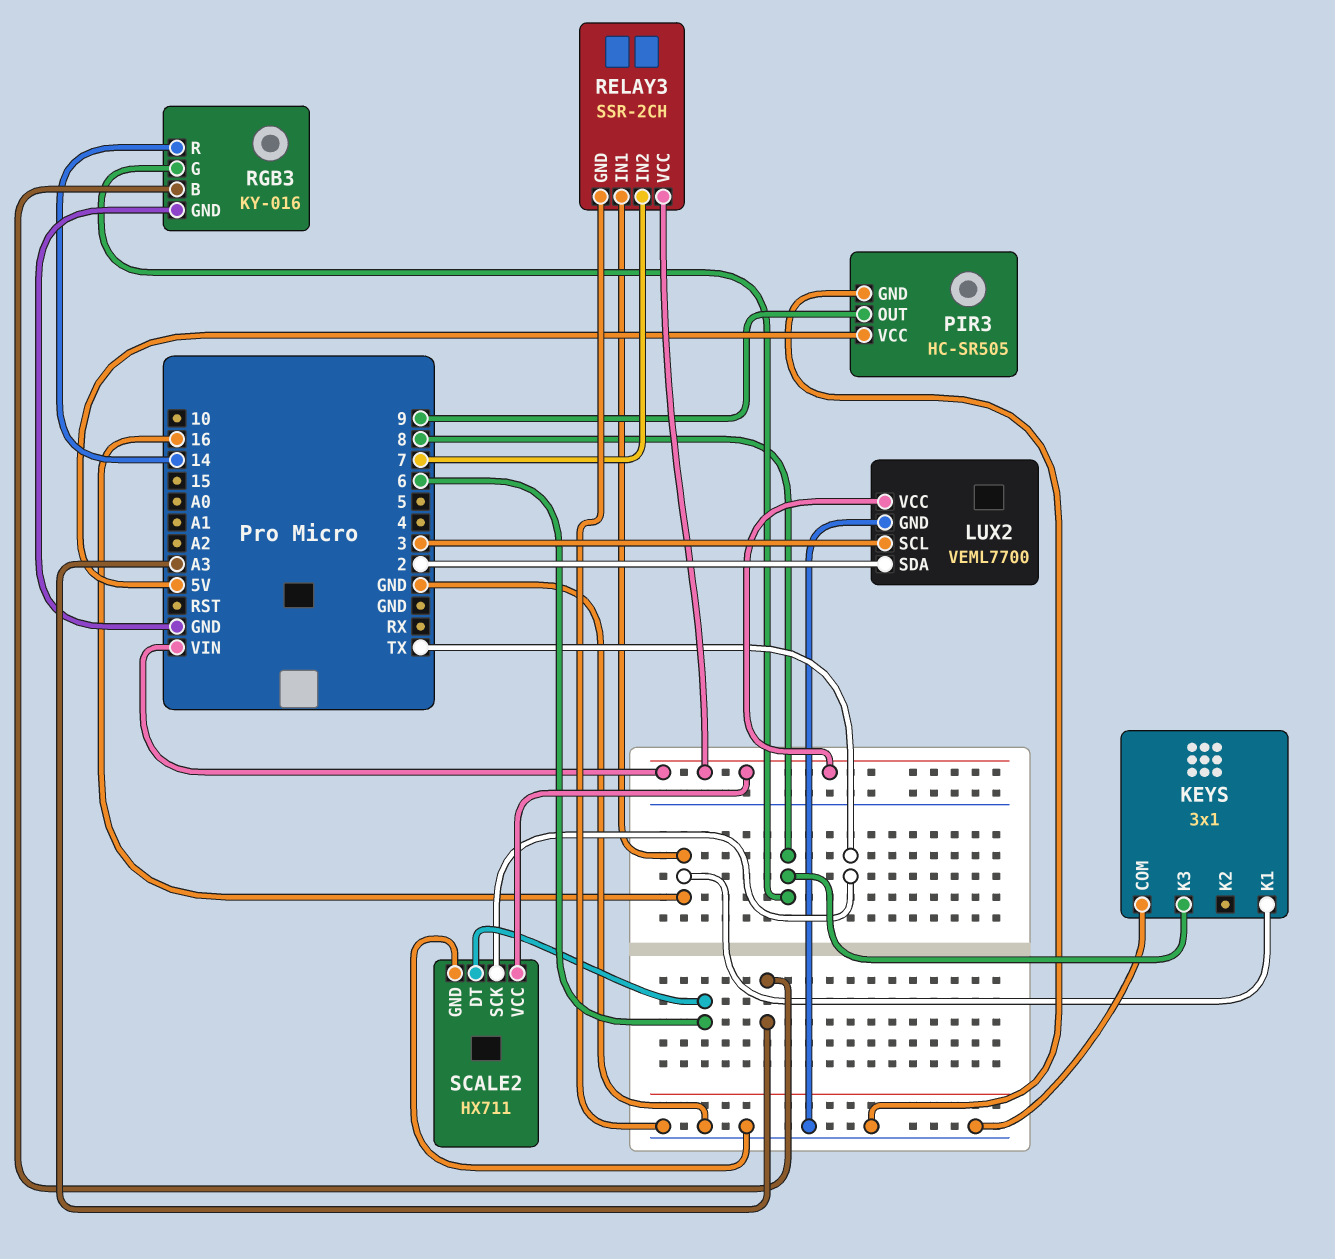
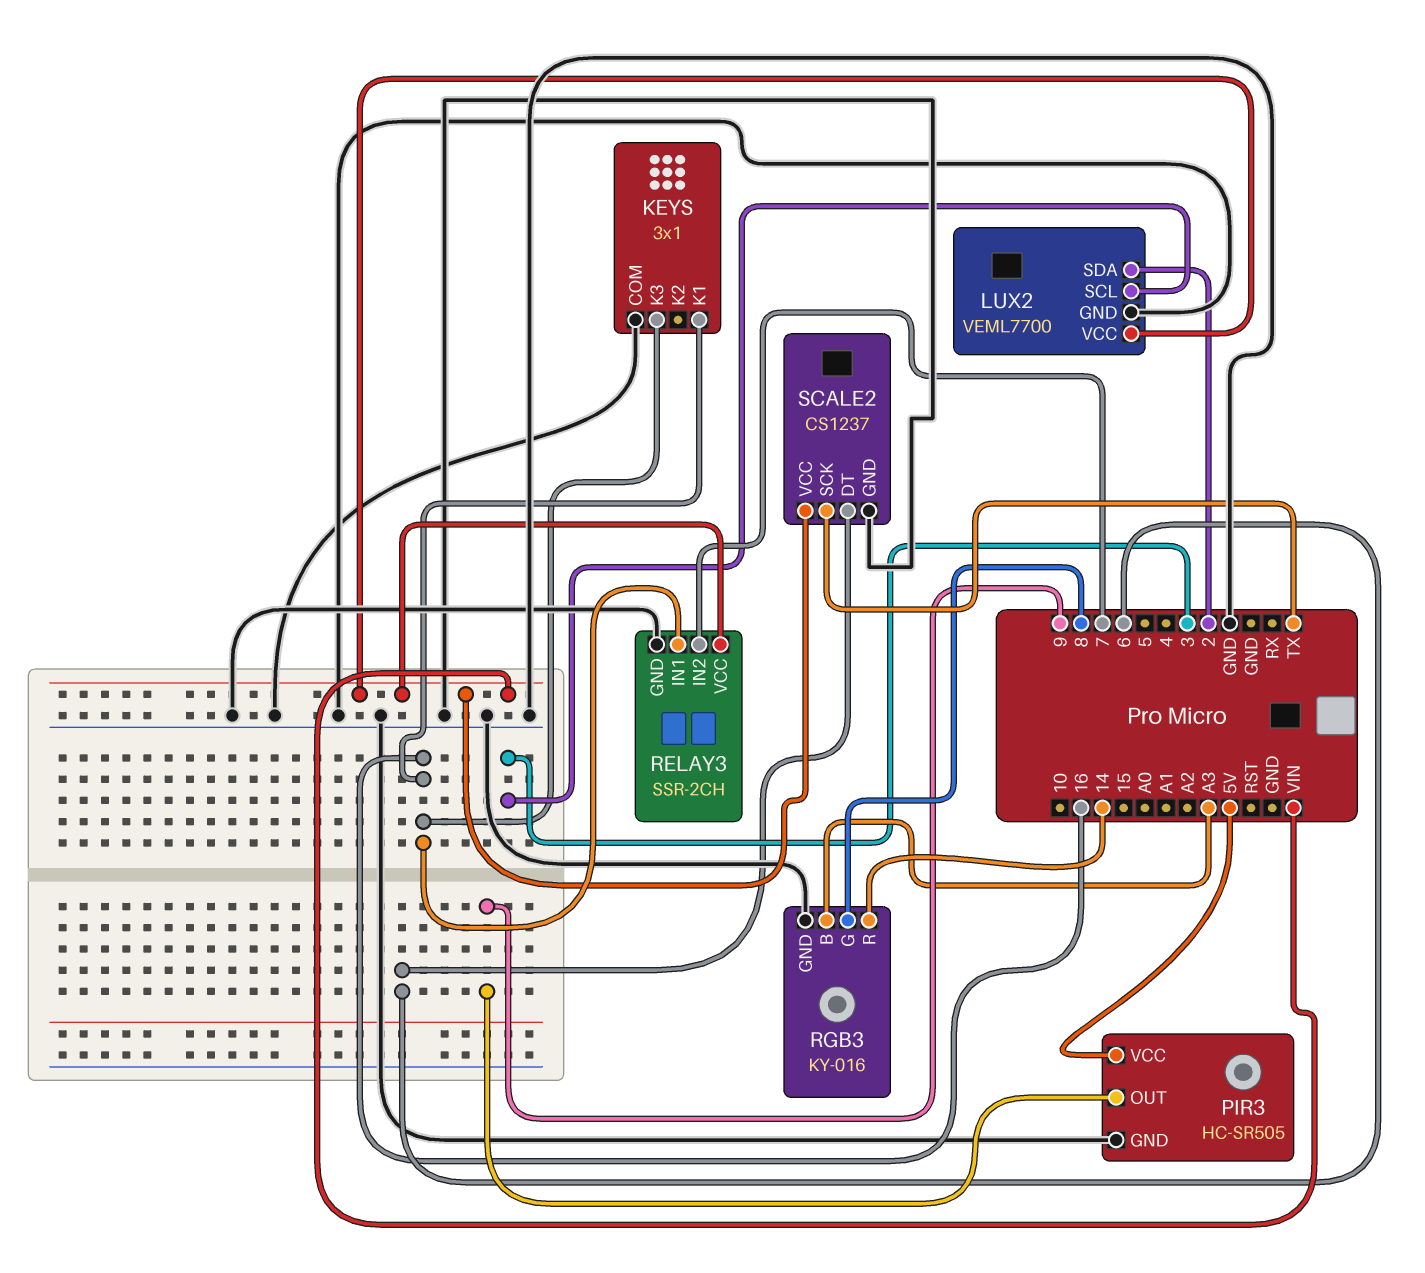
KEYS pin K3: 8 -> 16
SCALE2: HX711 -> CS1237

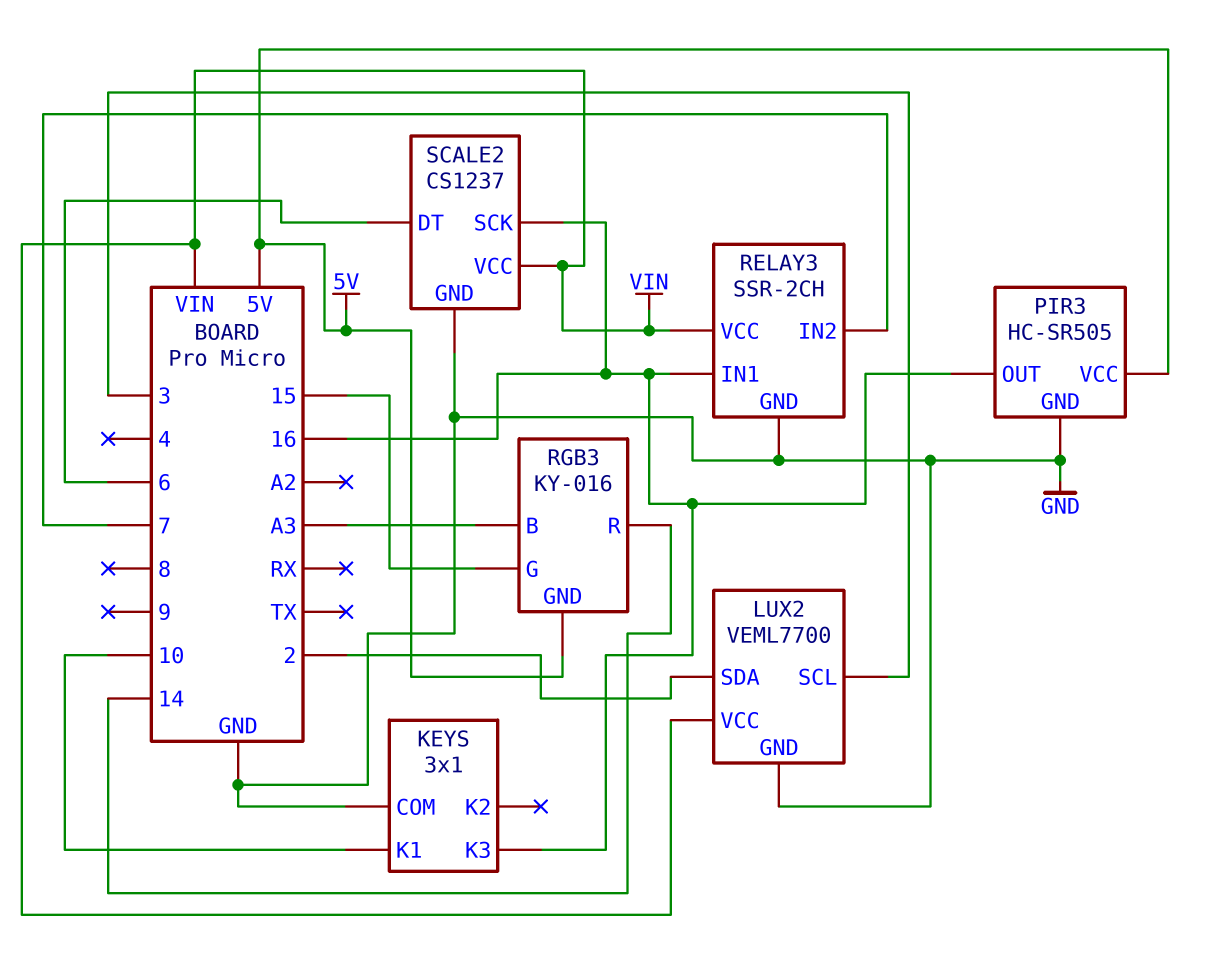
KEYS pin K1: 16 -> 10
PIR3 pin OUT: 9 -> 16
RGB3 pin G: 8 -> 15
RGB3 pin GND: GND -> 5V
SCALE2 pin SCK: TX -> 16

